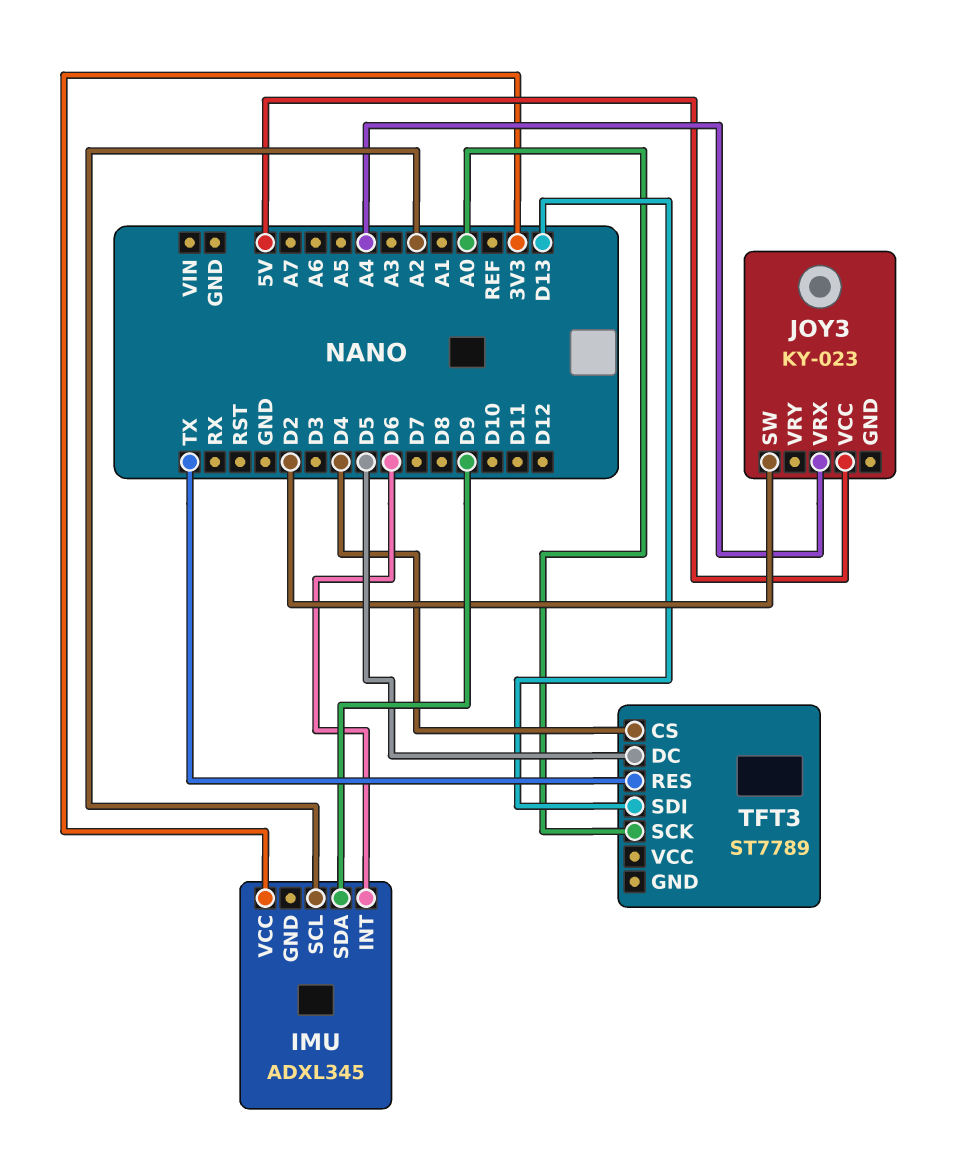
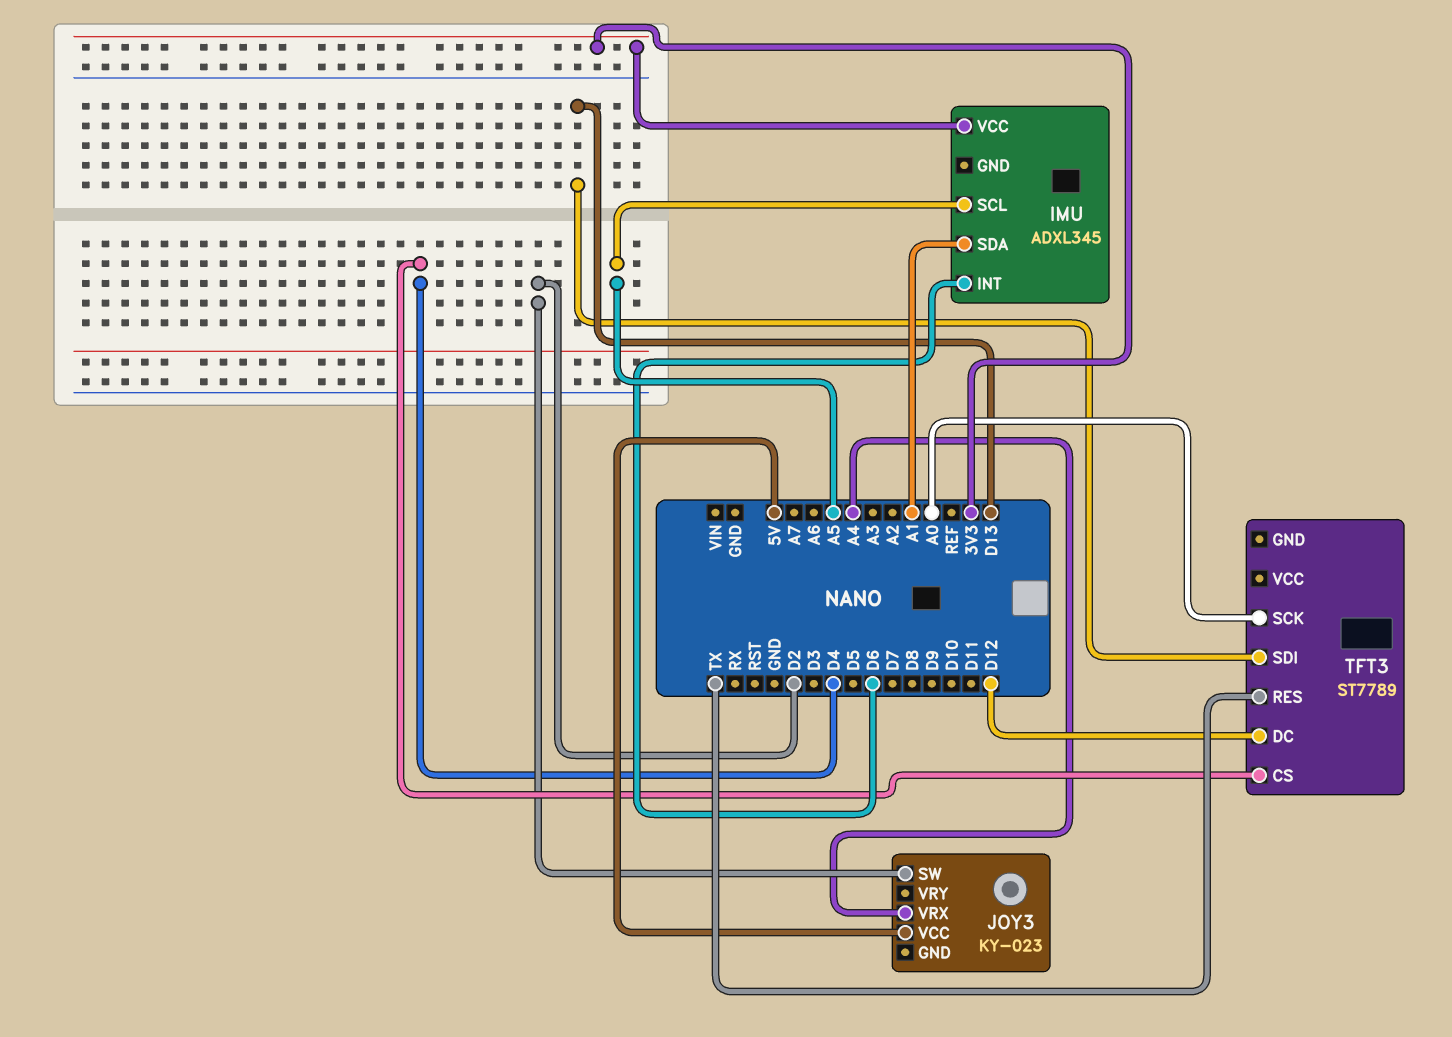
IMU pin SCL: A2 -> A5
IMU pin SDA: D9 -> A1
TFT3 pin DC: D5 -> D12

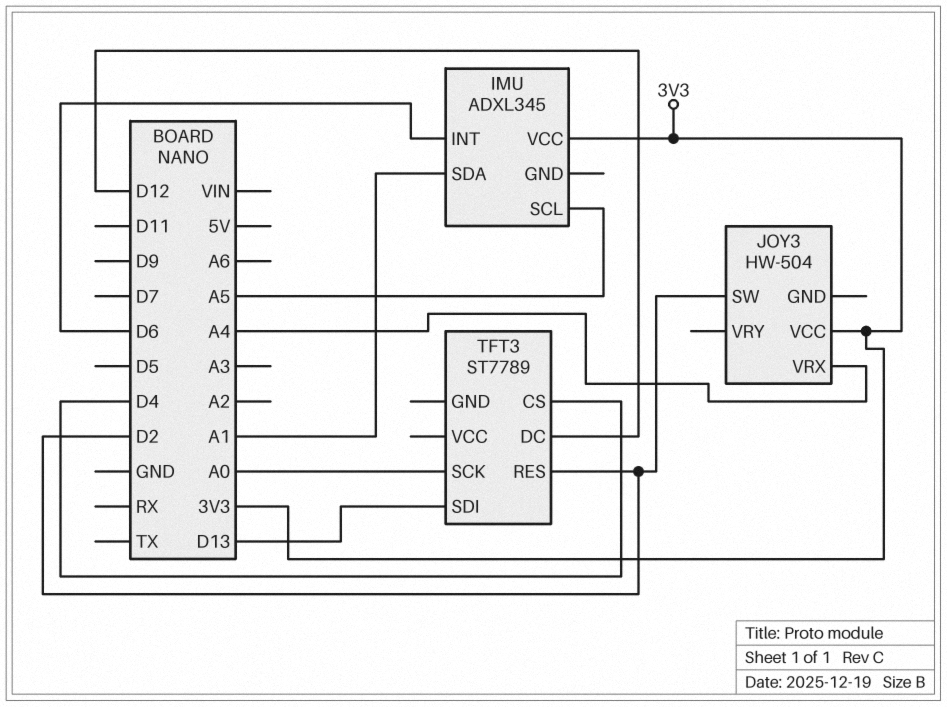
JOY3: KY-023 -> HW-504
JOY3 pin VCC: 5V -> 3V3
TFT3 pin RES: TX -> D2

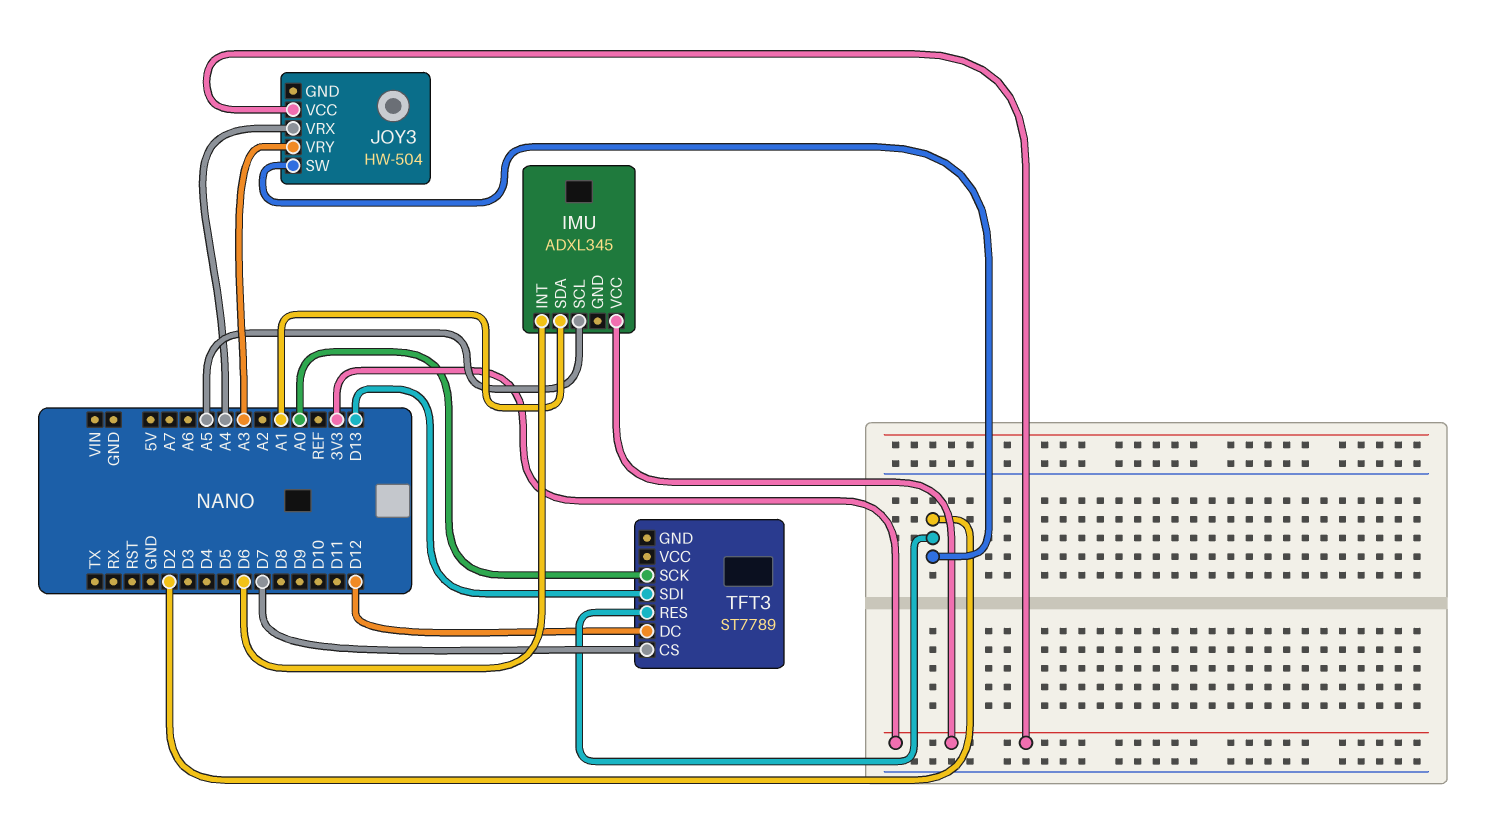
JOY3 pin VRY: none -> A3
TFT3 pin CS: D4 -> D7

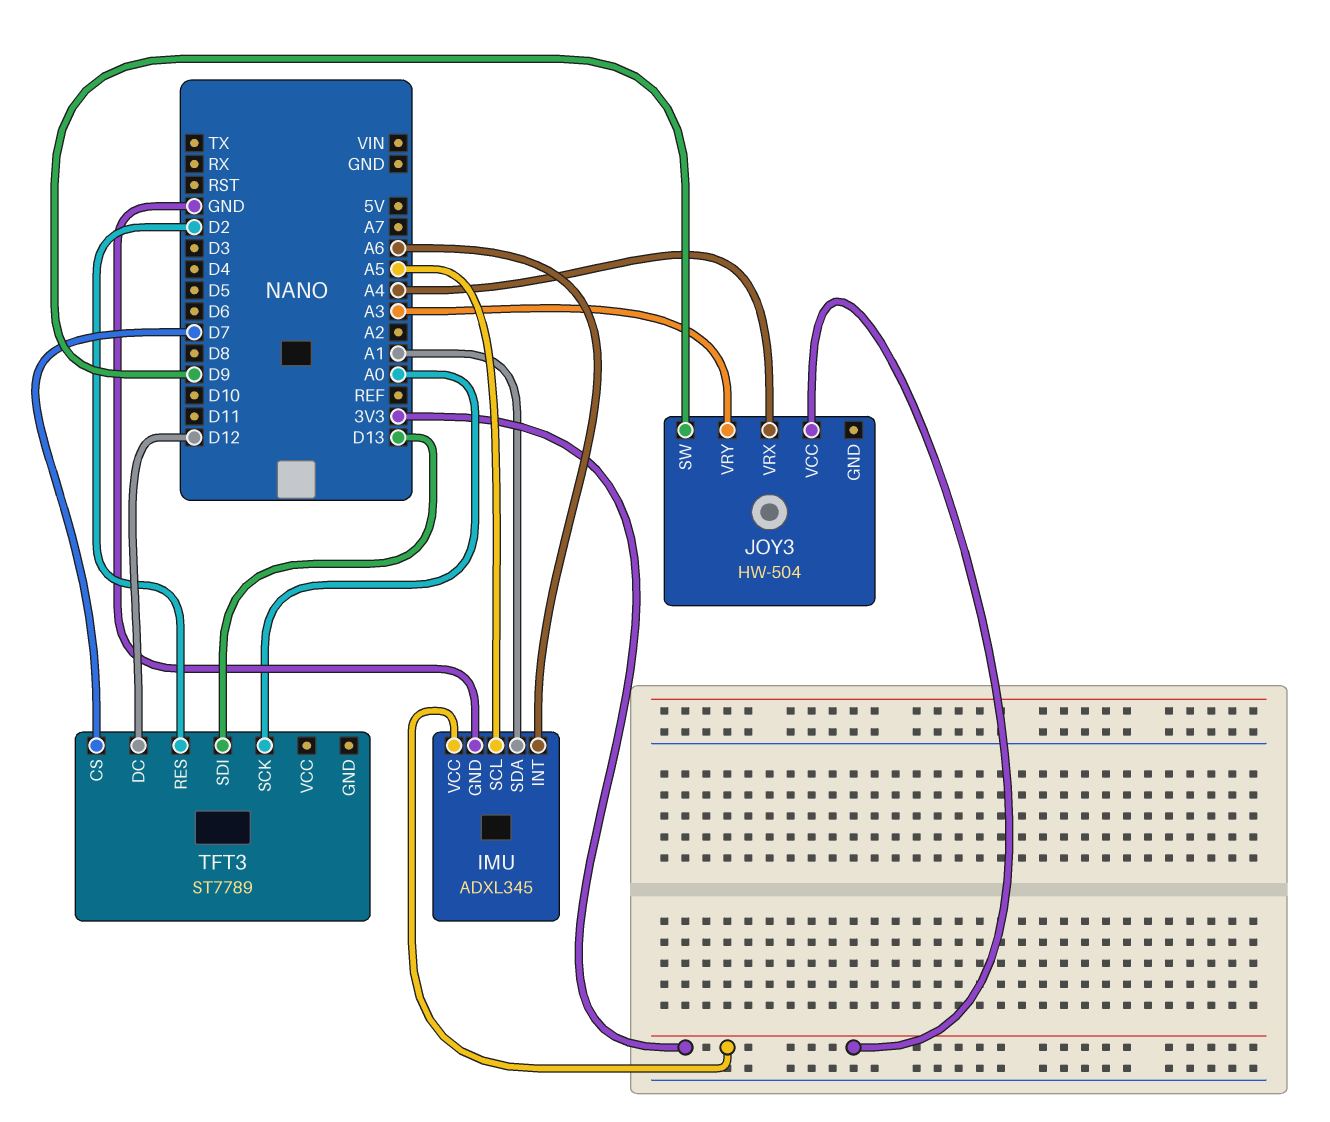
IMU pin GND: none -> GND
IMU pin INT: D6 -> A6
JOY3 pin SW: D2 -> D9

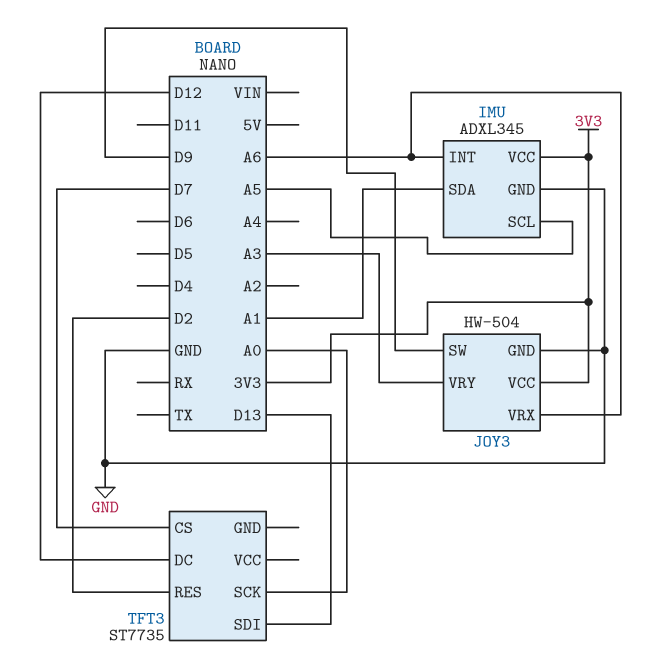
JOY3 pin GND: none -> GND
JOY3 pin VRX: A4 -> A6
TFT3: ST7789 -> ST7735

